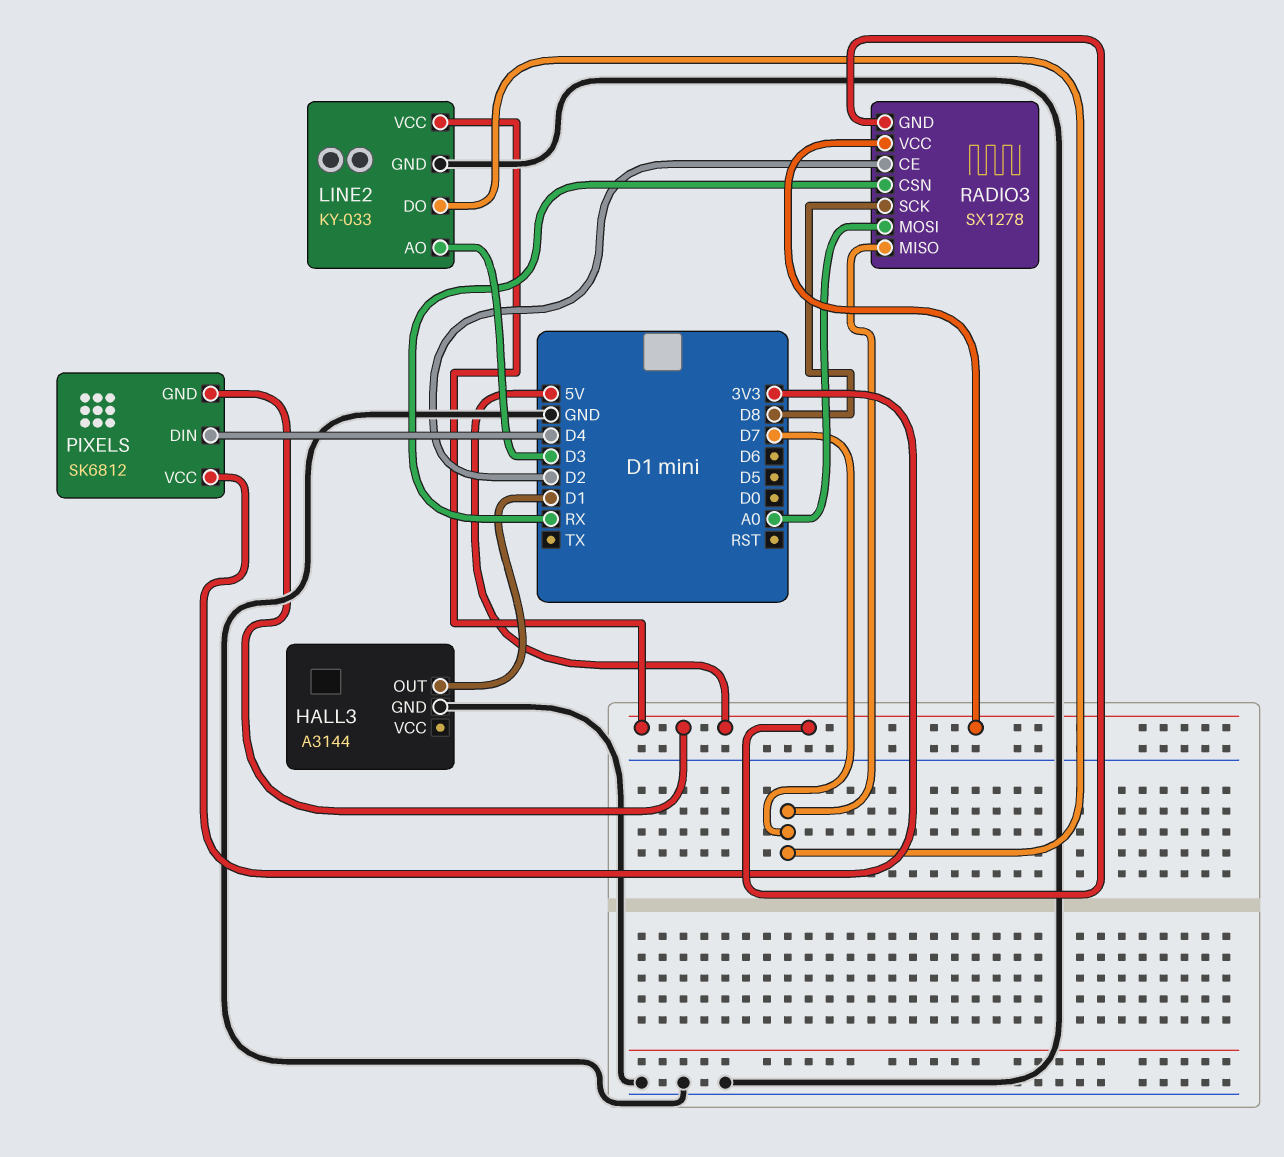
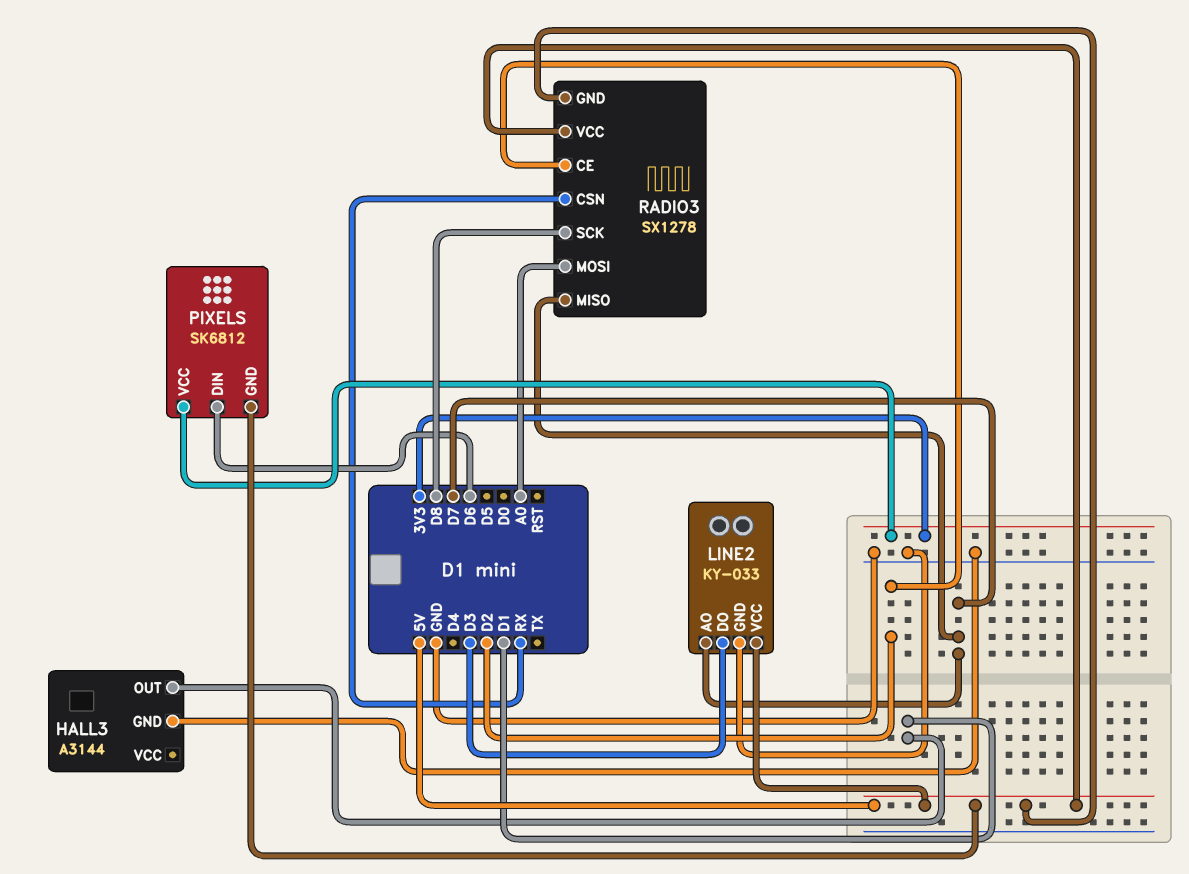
LINE2 pin AO: D3 -> D7
LINE2 pin DO: D7 -> D3
PIXELS pin DIN: D4 -> D6

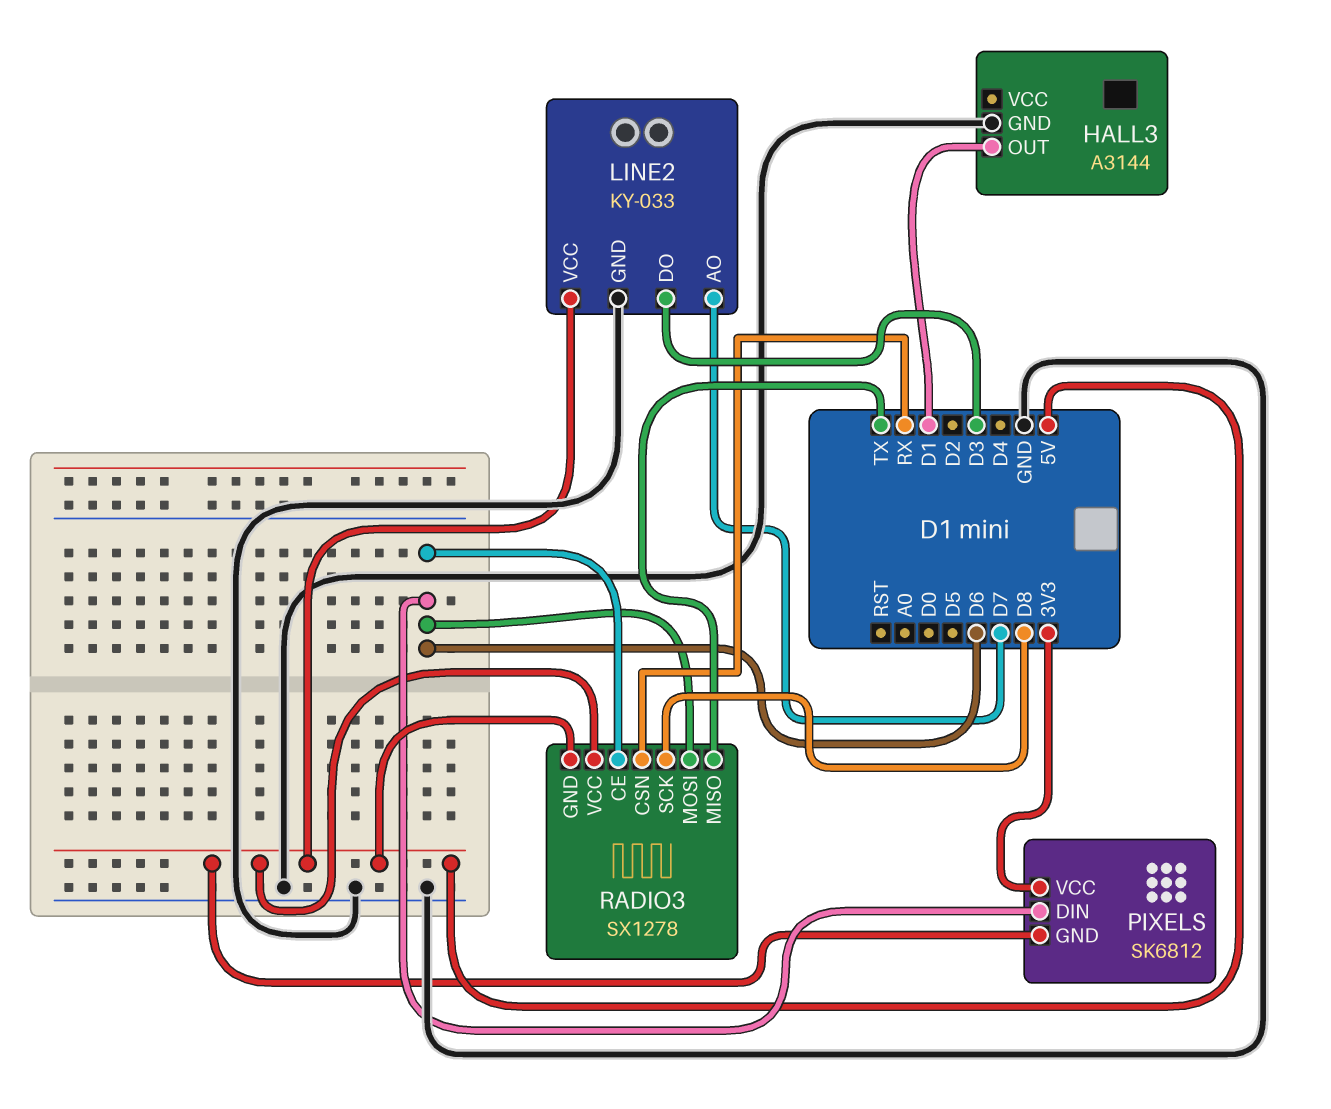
RADIO3 pin CE: D2 -> D6
RADIO3 pin MISO: D7 -> TX
RADIO3 pin MOSI: A0 -> D6

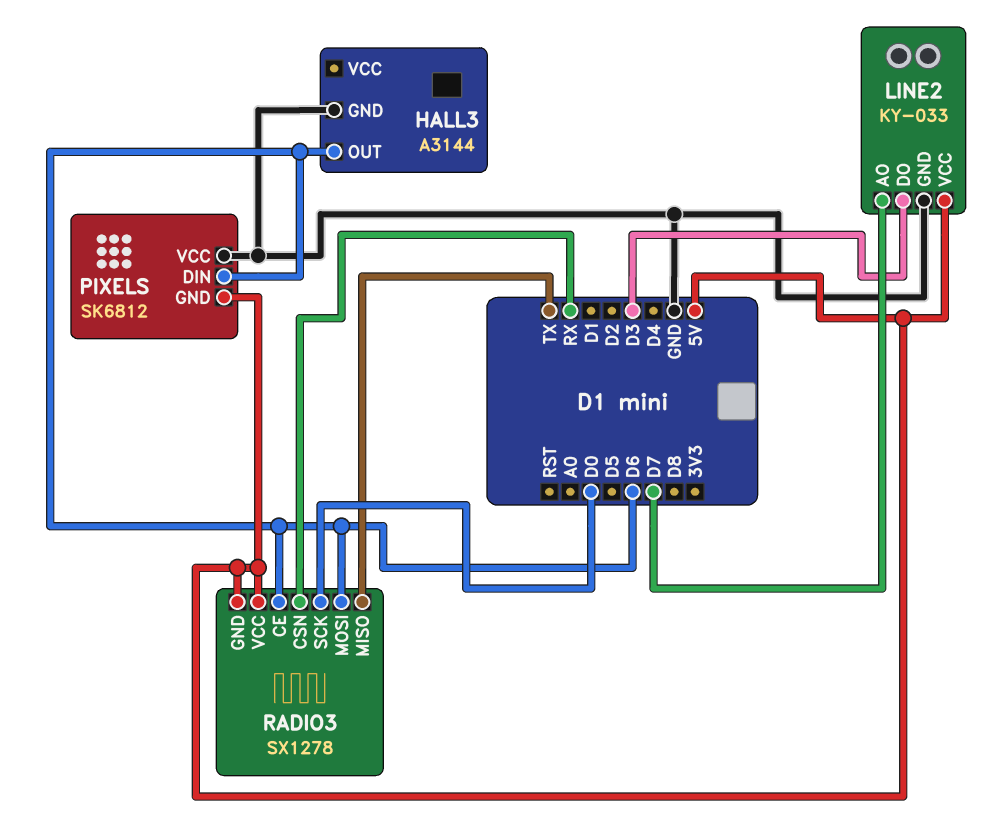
HALL3 pin OUT: D1 -> D6
PIXELS pin VCC: 3V3 -> GND
RADIO3 pin SCK: D8 -> D0

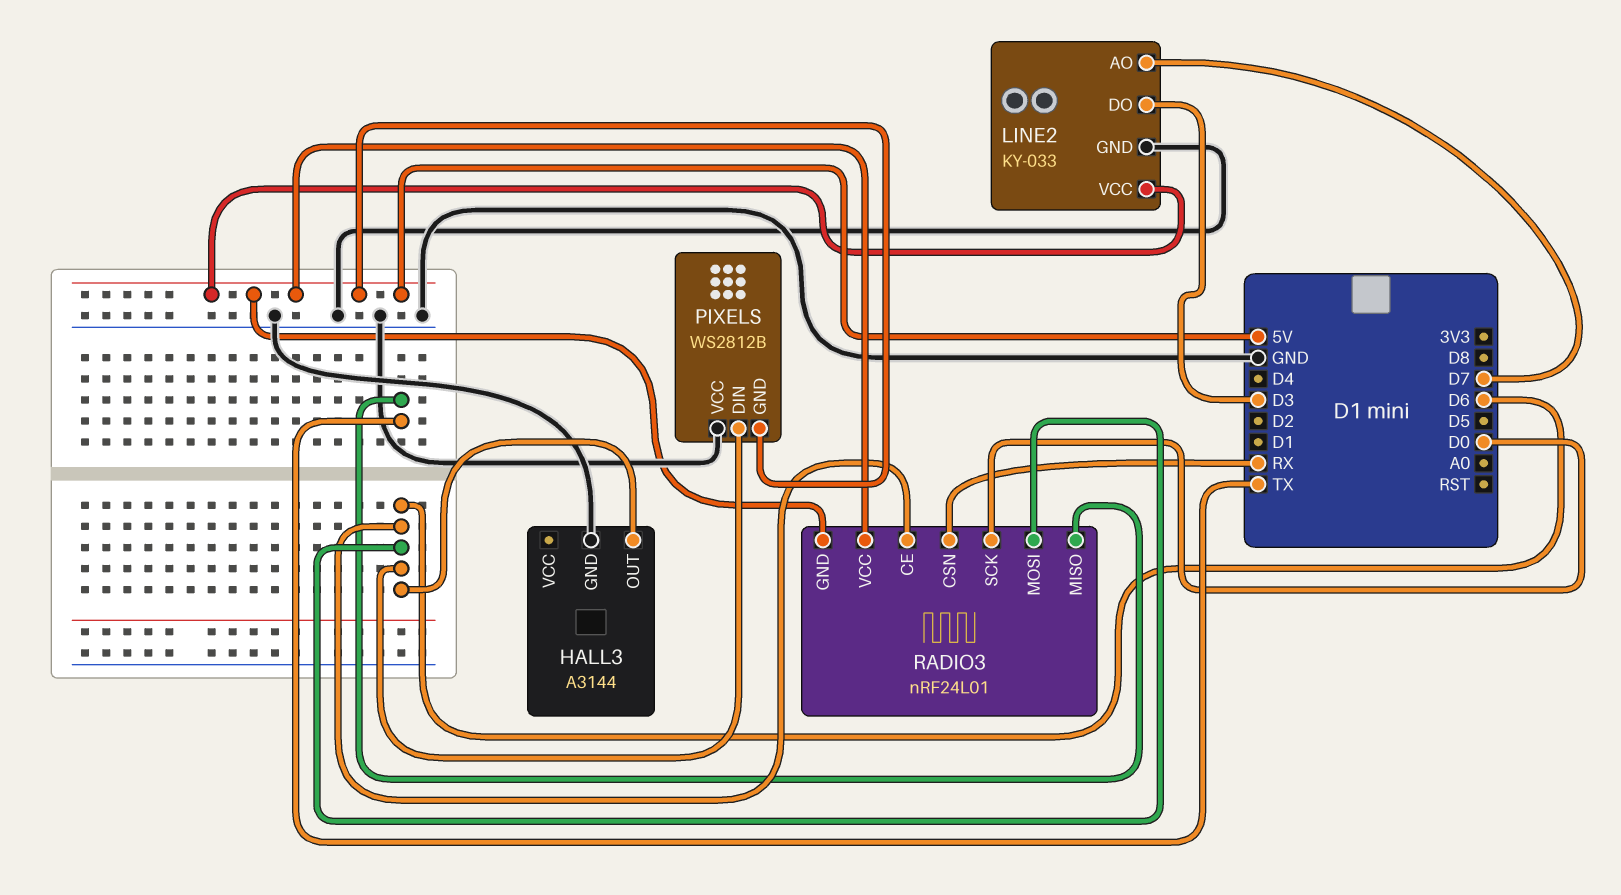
PIXELS: SK6812 -> WS2812B
RADIO3: SX1278 -> nRF24L01

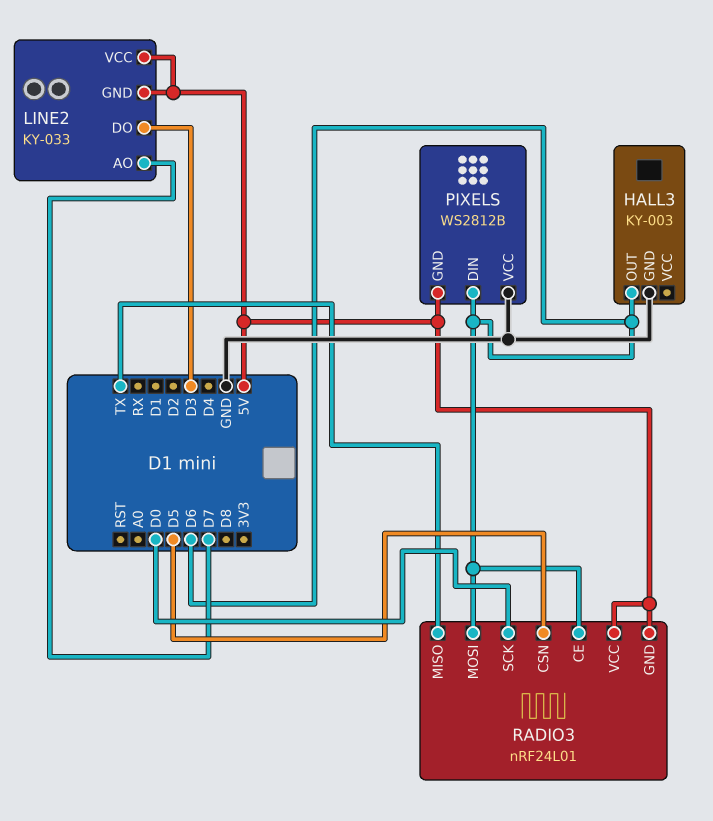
HALL3: A3144 -> KY-003
LINE2 pin GND: GND -> 5V
RADIO3 pin CSN: RX -> D5

